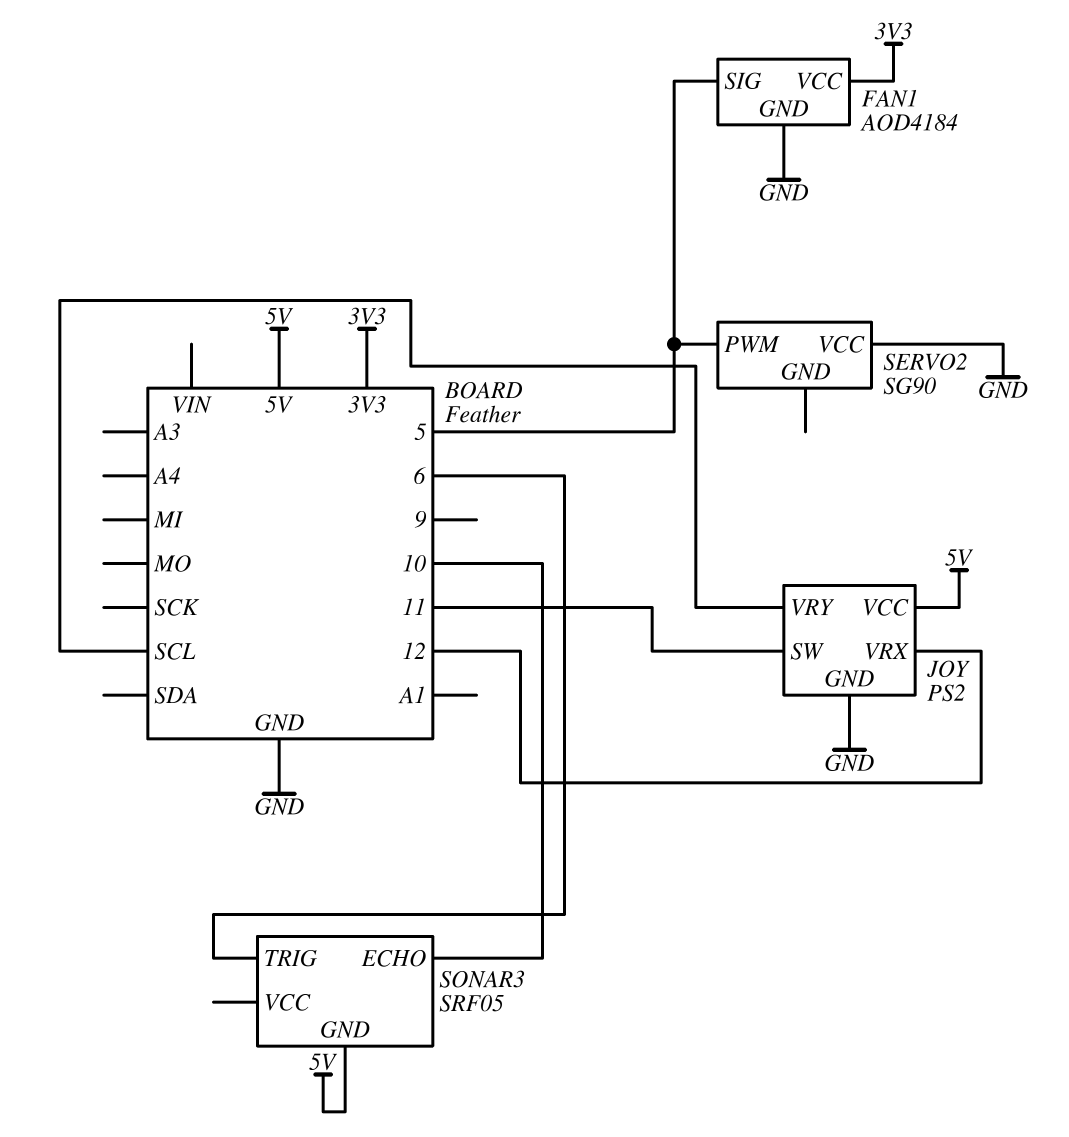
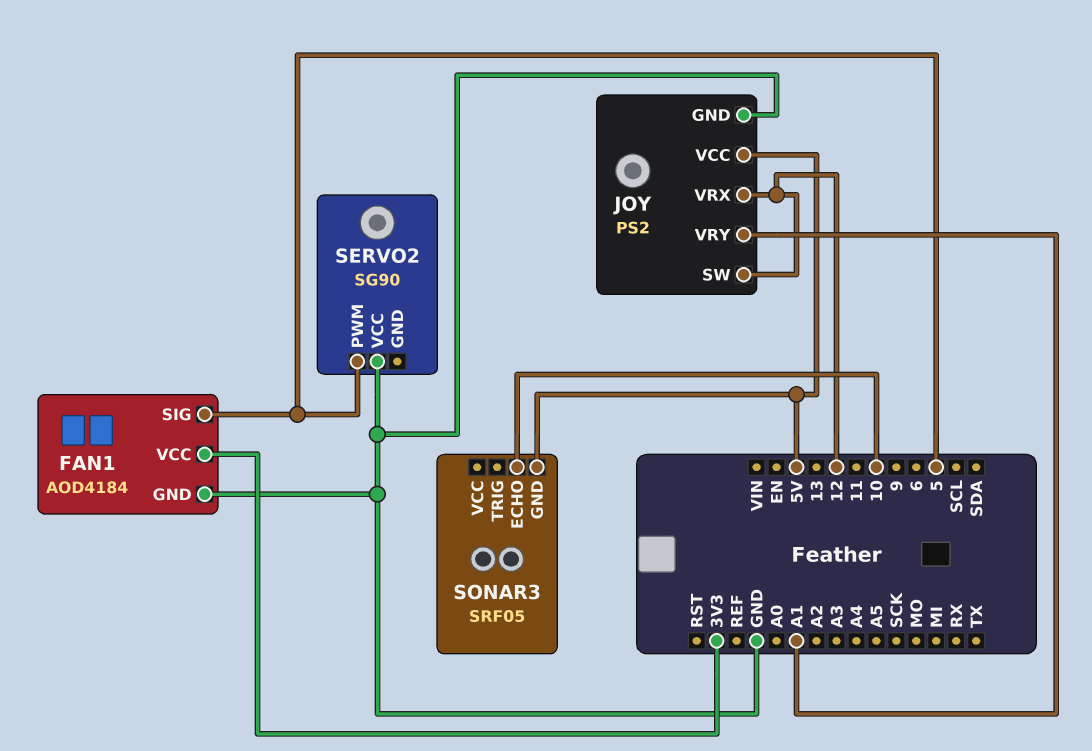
JOY pin SW: 11 -> 12
JOY pin VRY: SCL -> A1
SONAR3 pin TRIG: 6 -> none

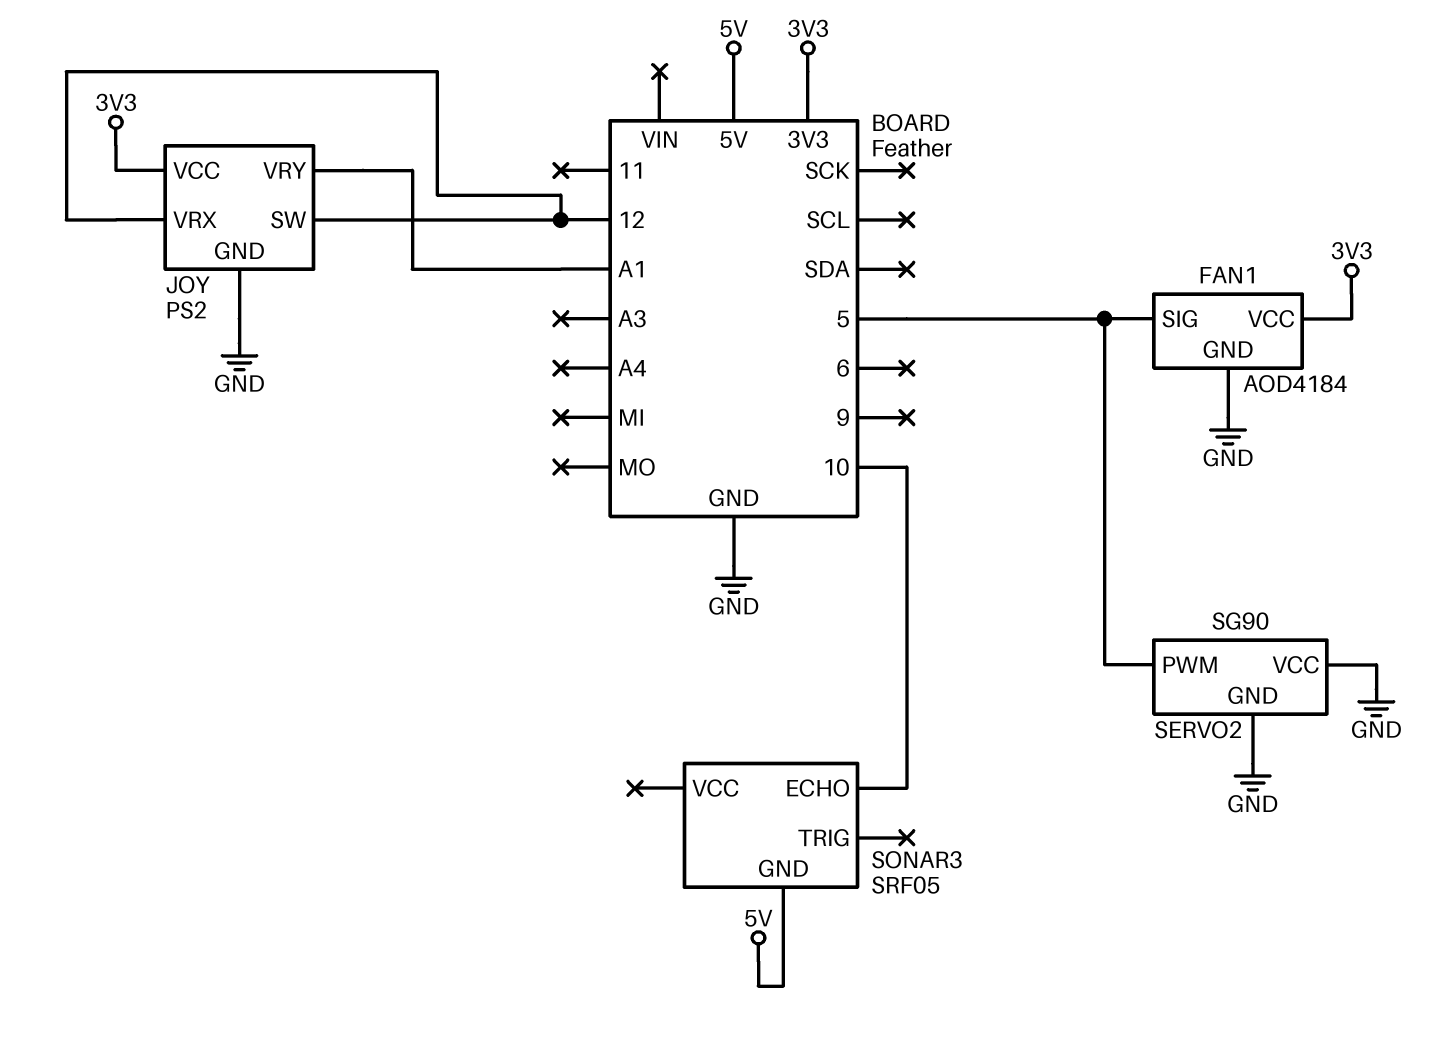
JOY pin VCC: 5V -> 3V3
SERVO2 pin GND: none -> GND

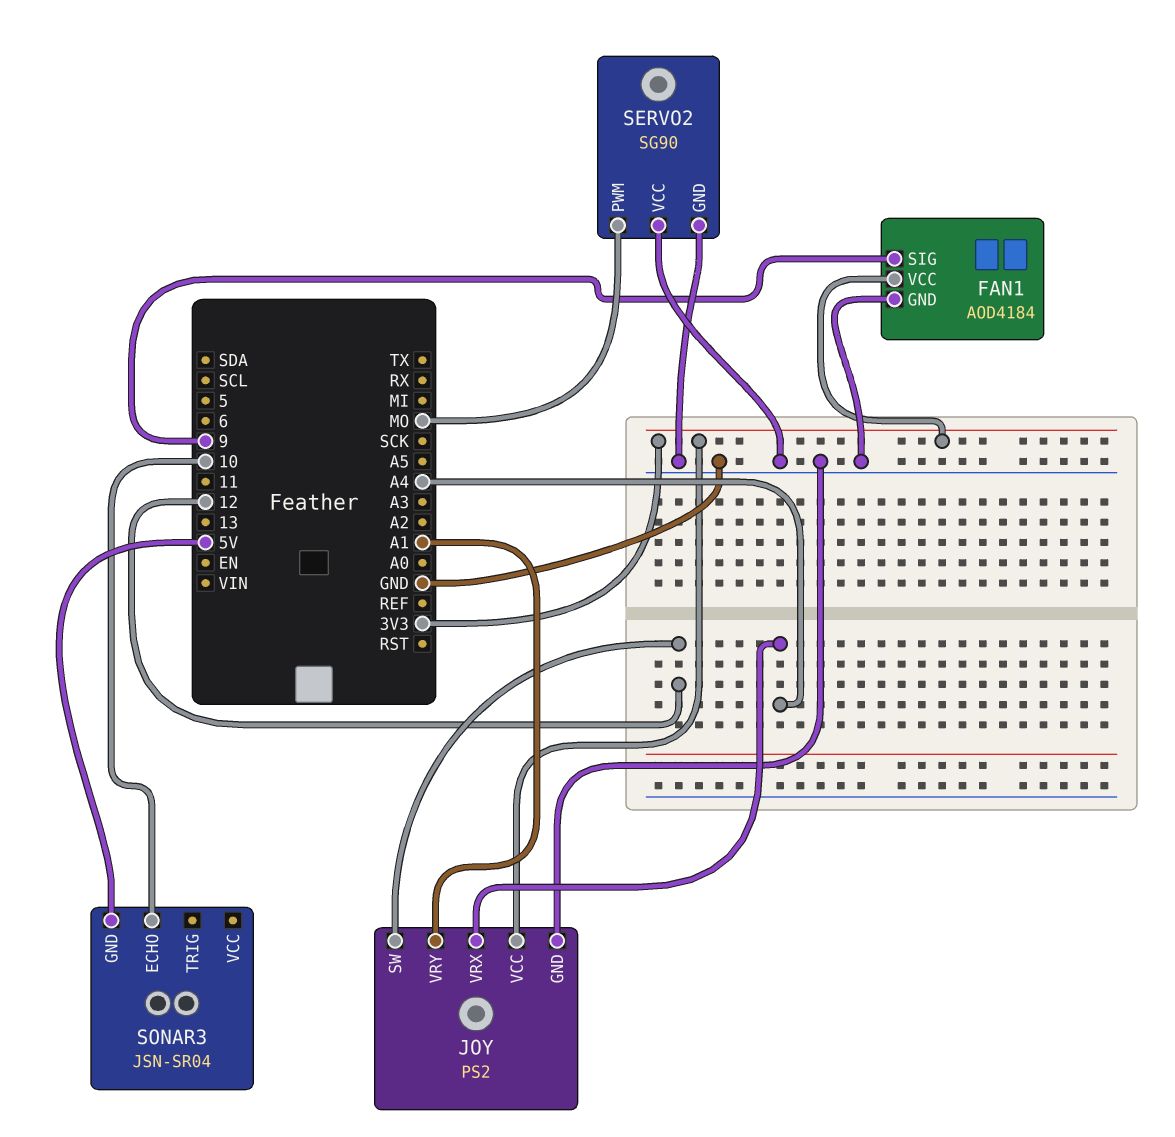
FAN1 pin SIG: 5 -> 9
JOY pin VRX: 12 -> A4
SERVO2 pin PWM: 5 -> MO
SONAR3: SRF05 -> JSN-SR04

